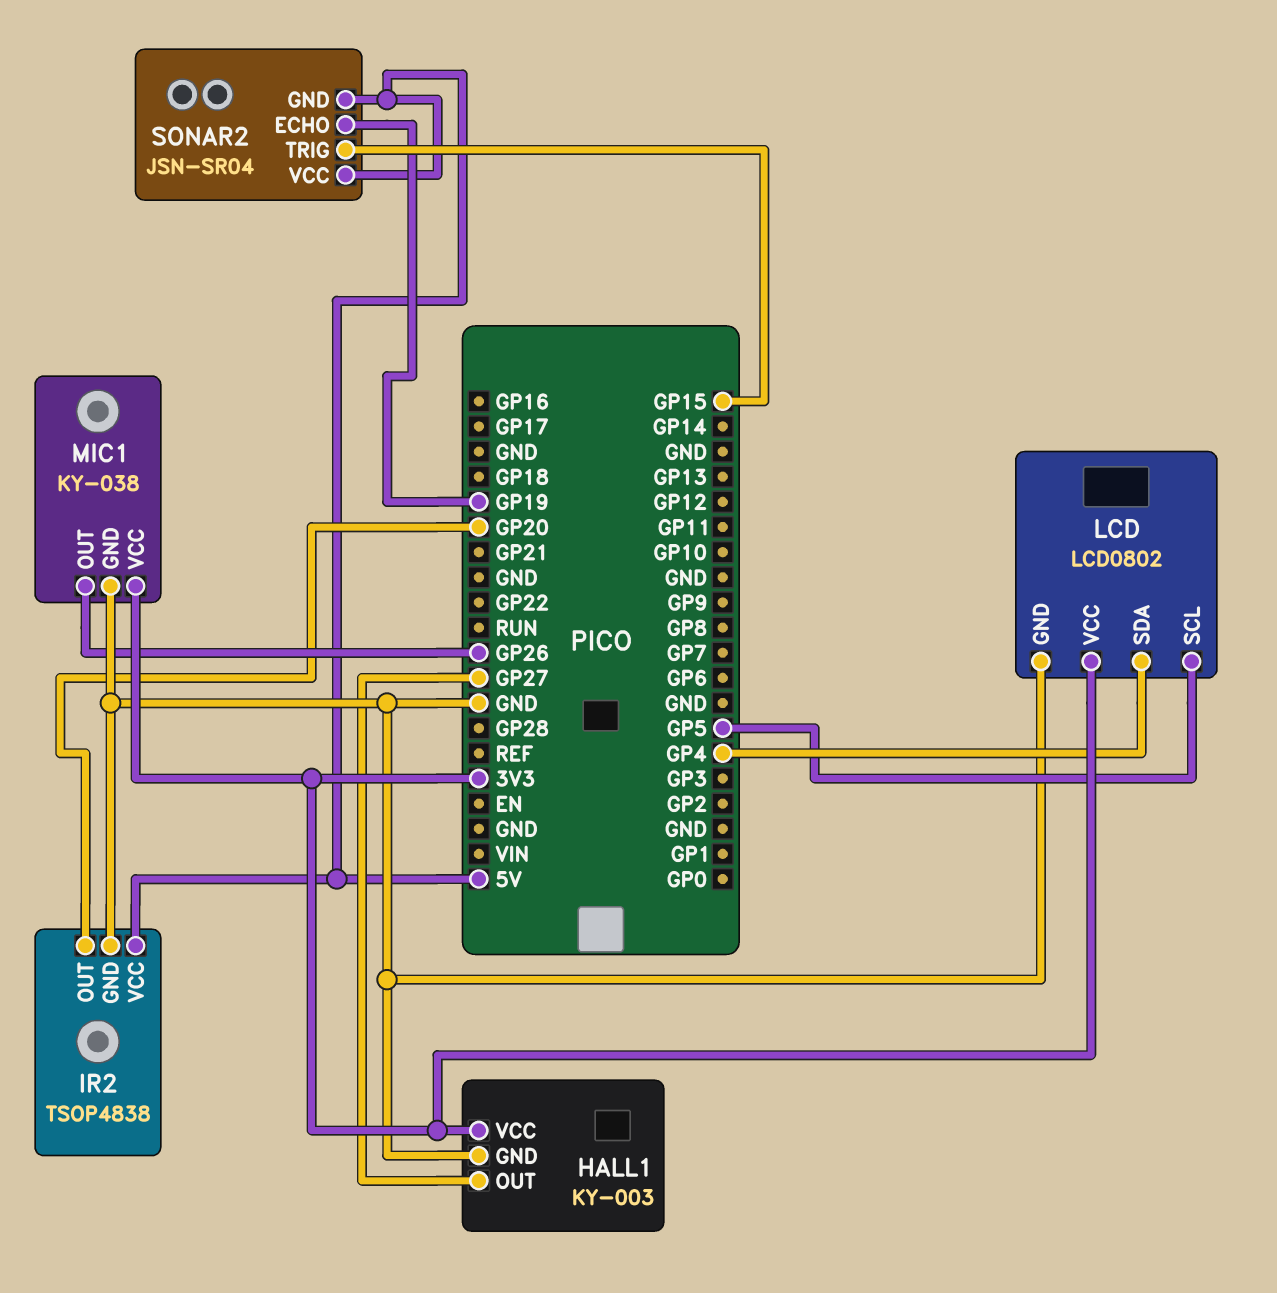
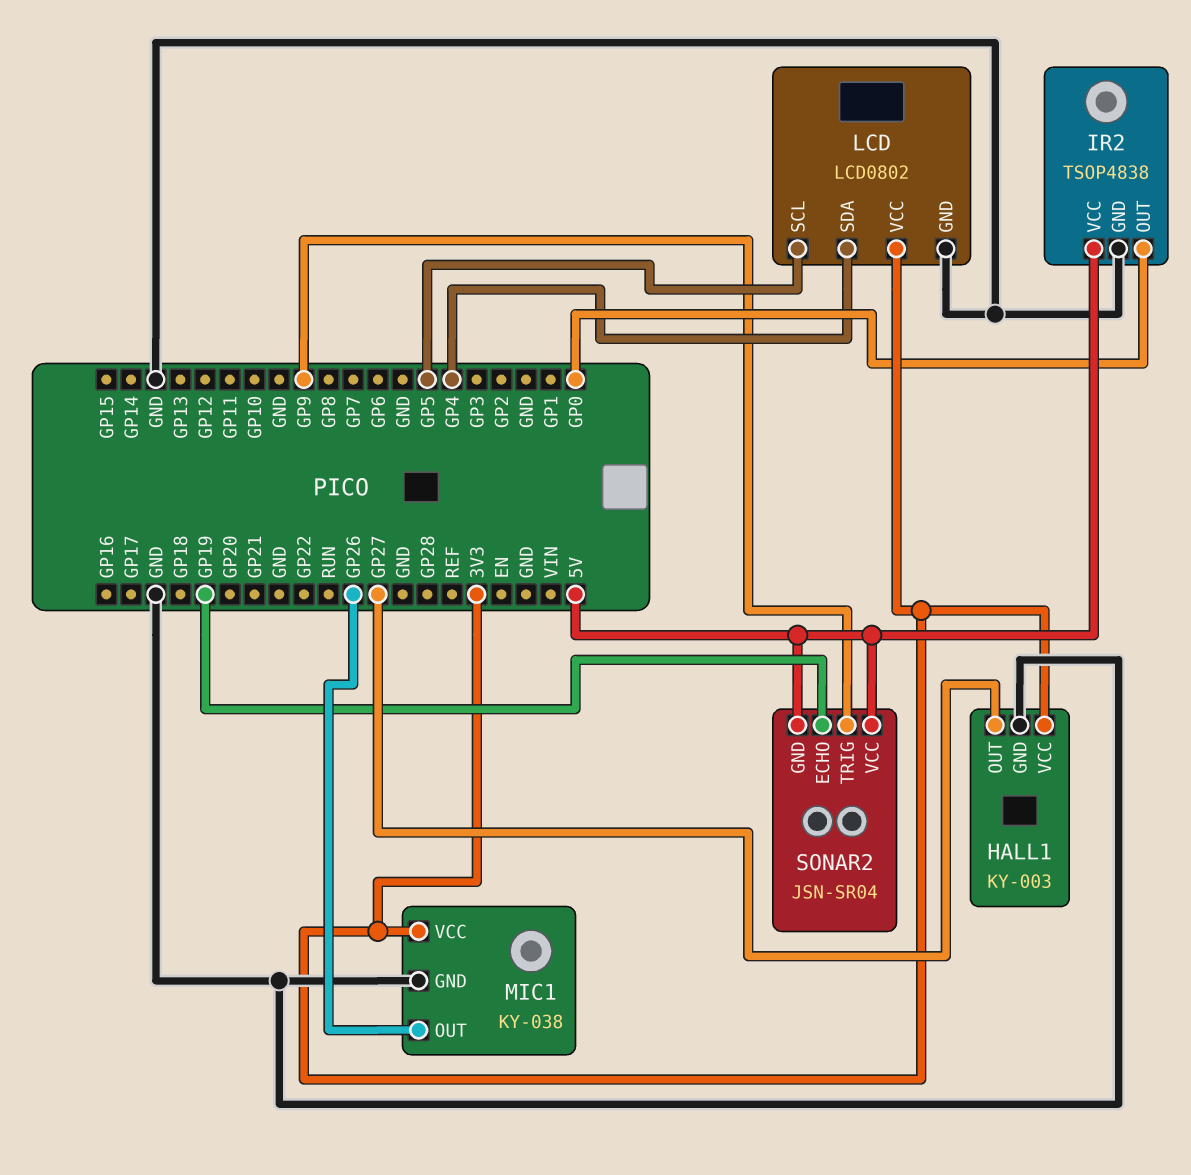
IR2 pin OUT: GP20 -> GP0
SONAR2 pin TRIG: GP15 -> GP9

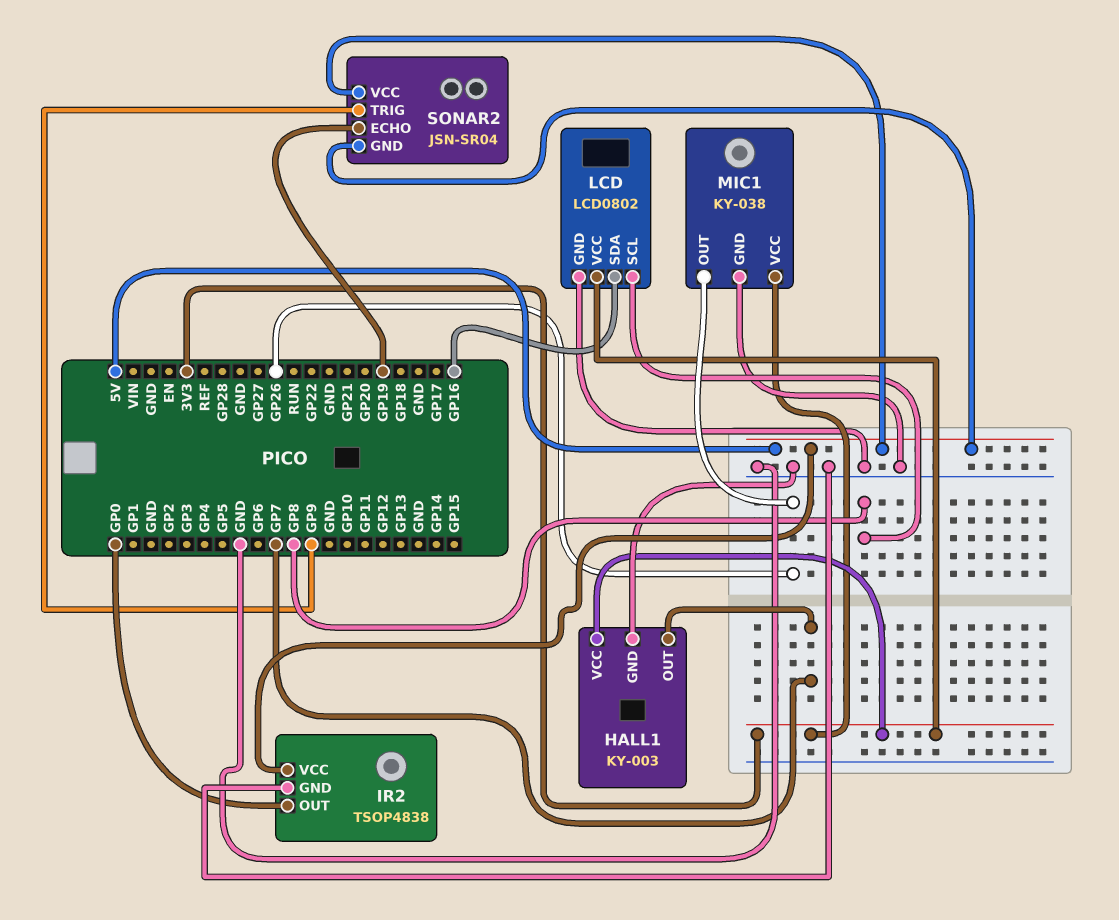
HALL1 pin OUT: GP27 -> GP7
LCD pin SCL: GP5 -> GP8
LCD pin SDA: GP4 -> GP16

